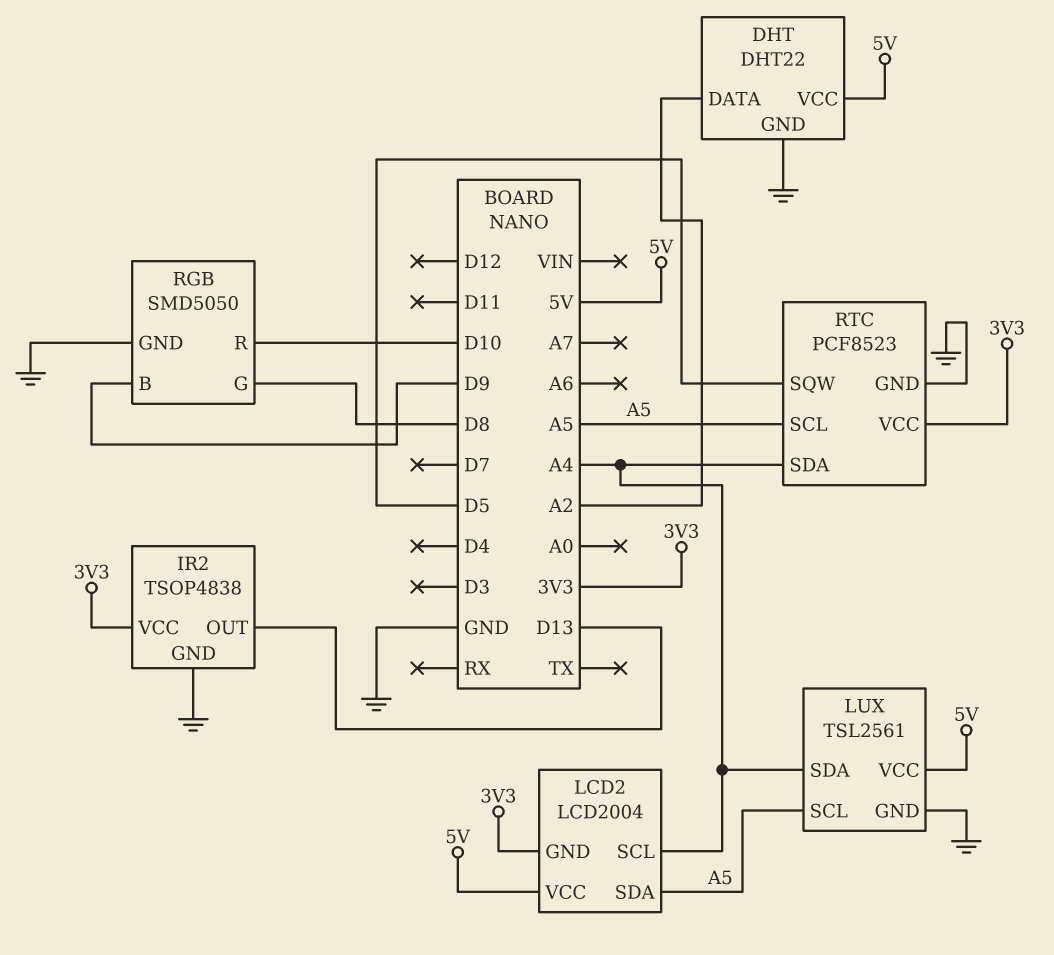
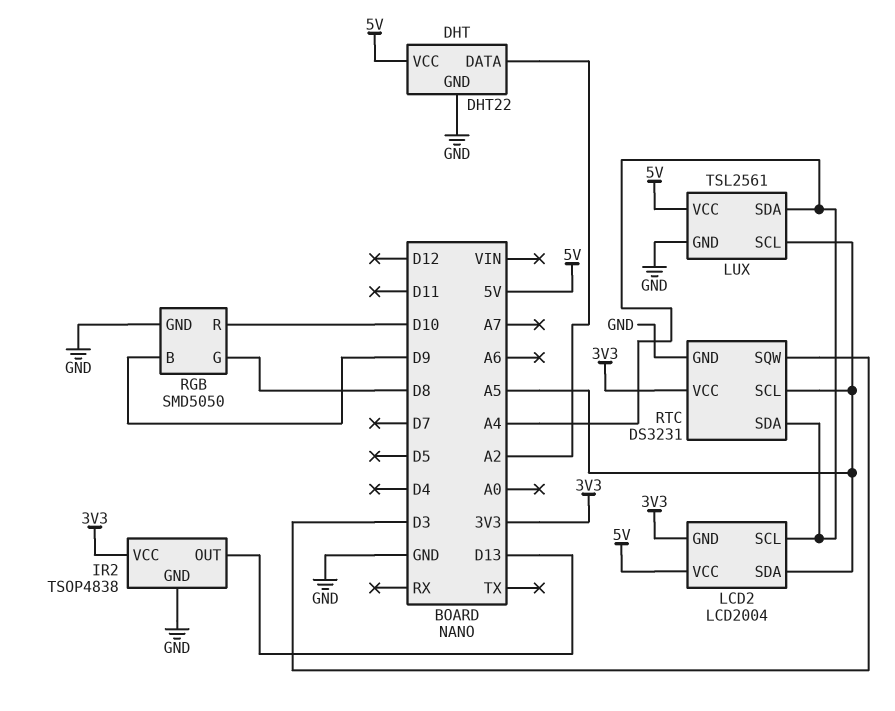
RTC: PCF8523 -> DS3231
RTC pin SQW: D5 -> D3

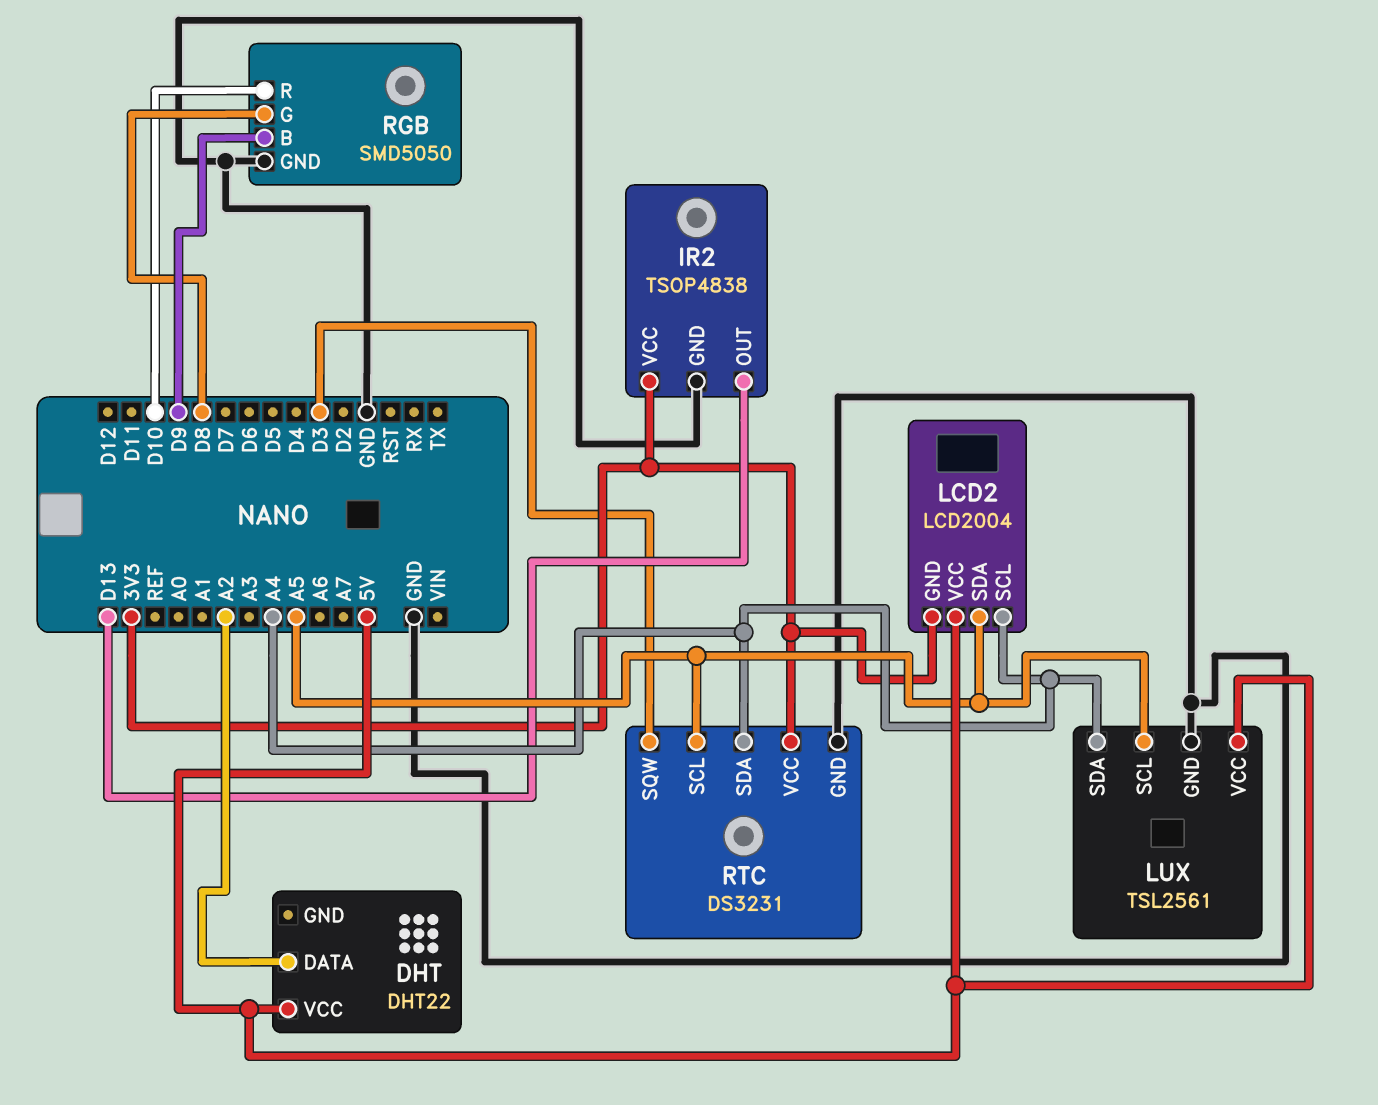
DHT pin GND: GND -> none

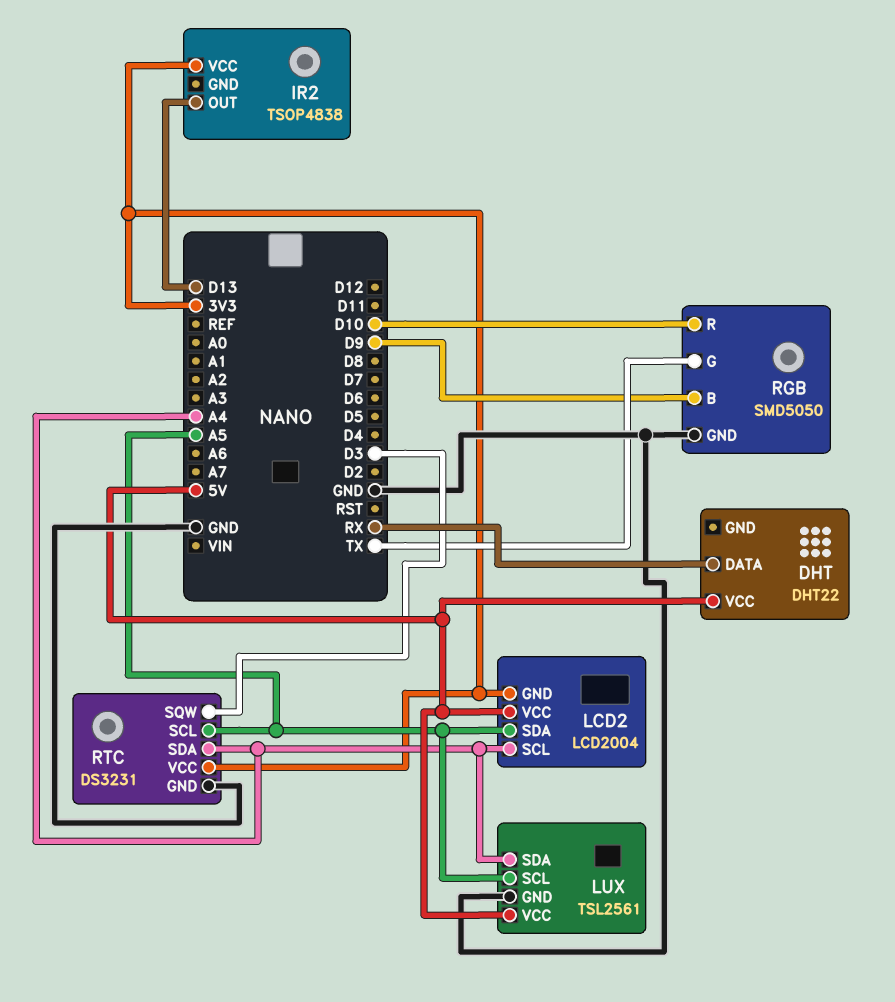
DHT pin DATA: A2 -> RX
IR2 pin GND: GND -> none
RGB pin G: D8 -> TX

